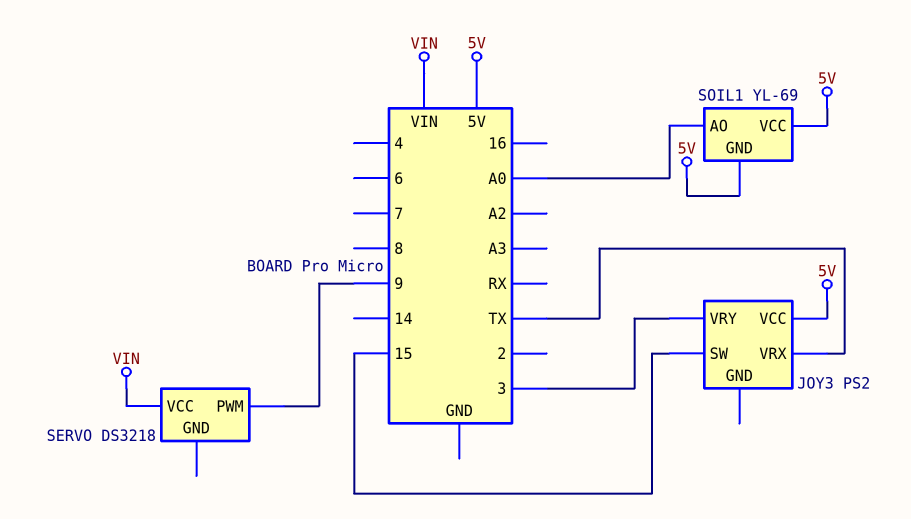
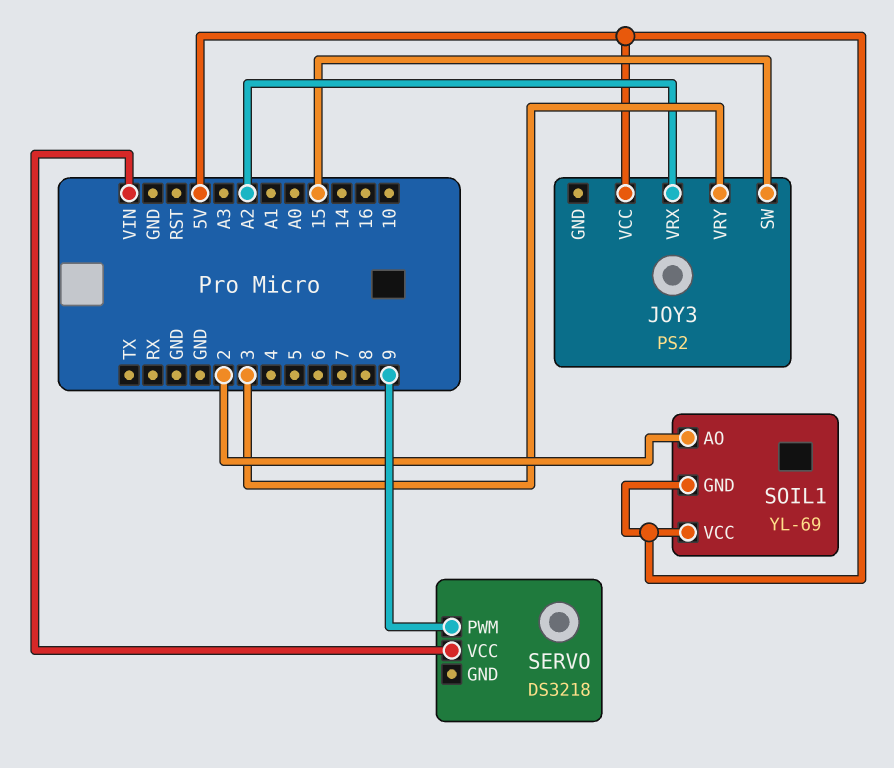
JOY3 pin VRX: TX -> A2
SOIL1 pin AO: A0 -> 2

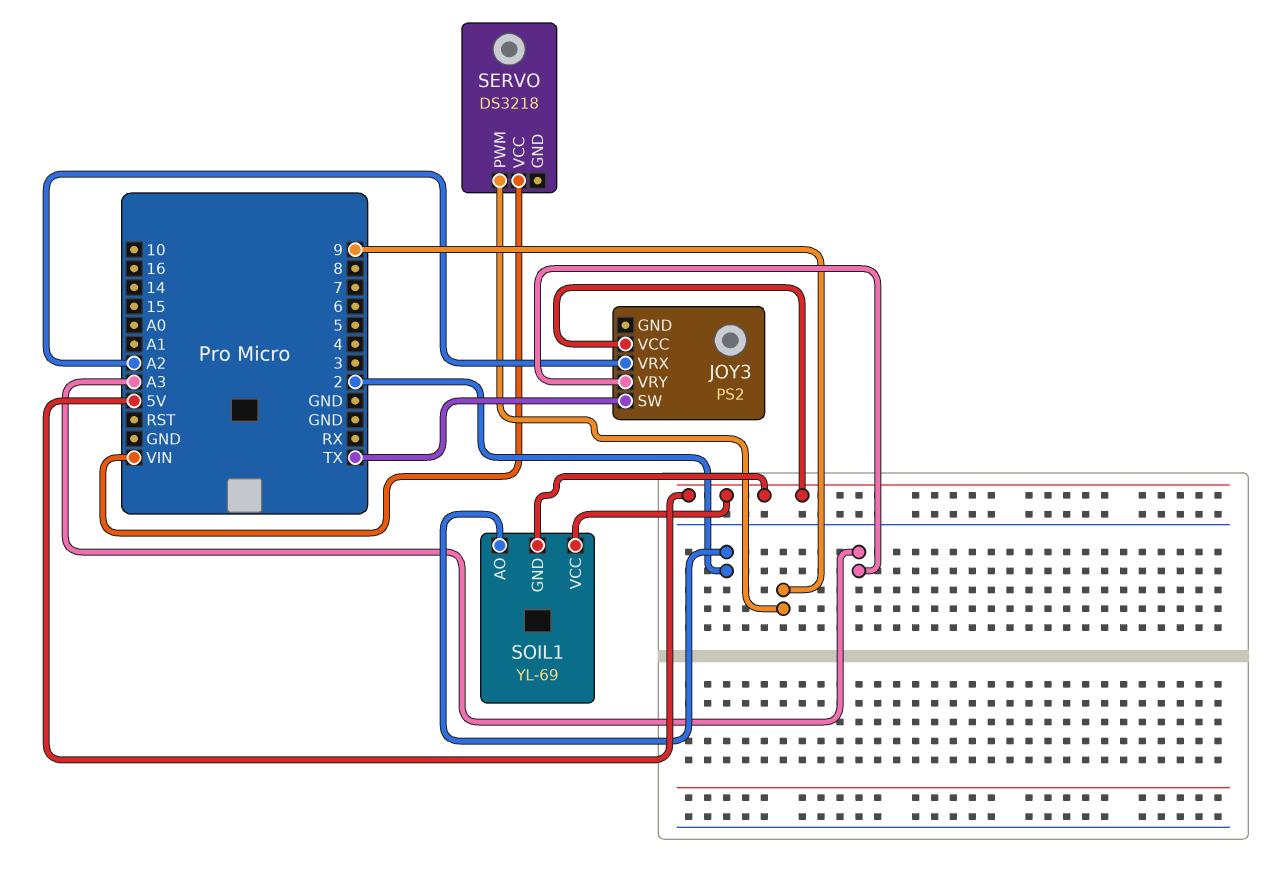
JOY3 pin SW: 15 -> TX
JOY3 pin VRY: 3 -> A3

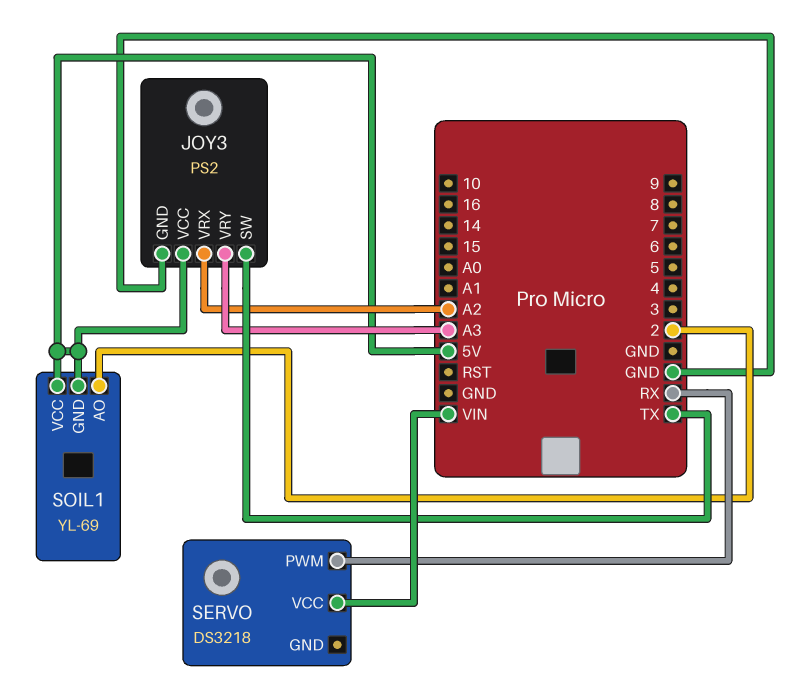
JOY3 pin GND: none -> GND
SERVO pin PWM: 9 -> RX

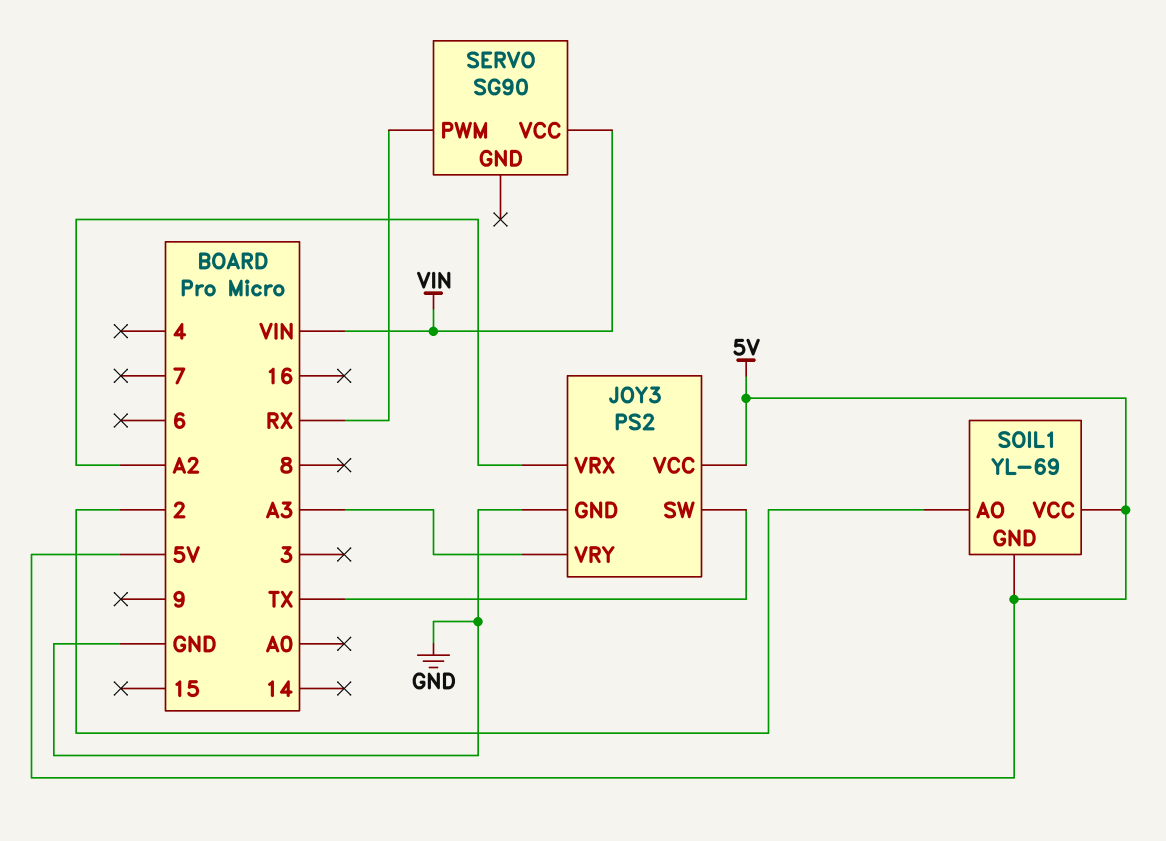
SERVO: DS3218 -> SG90

